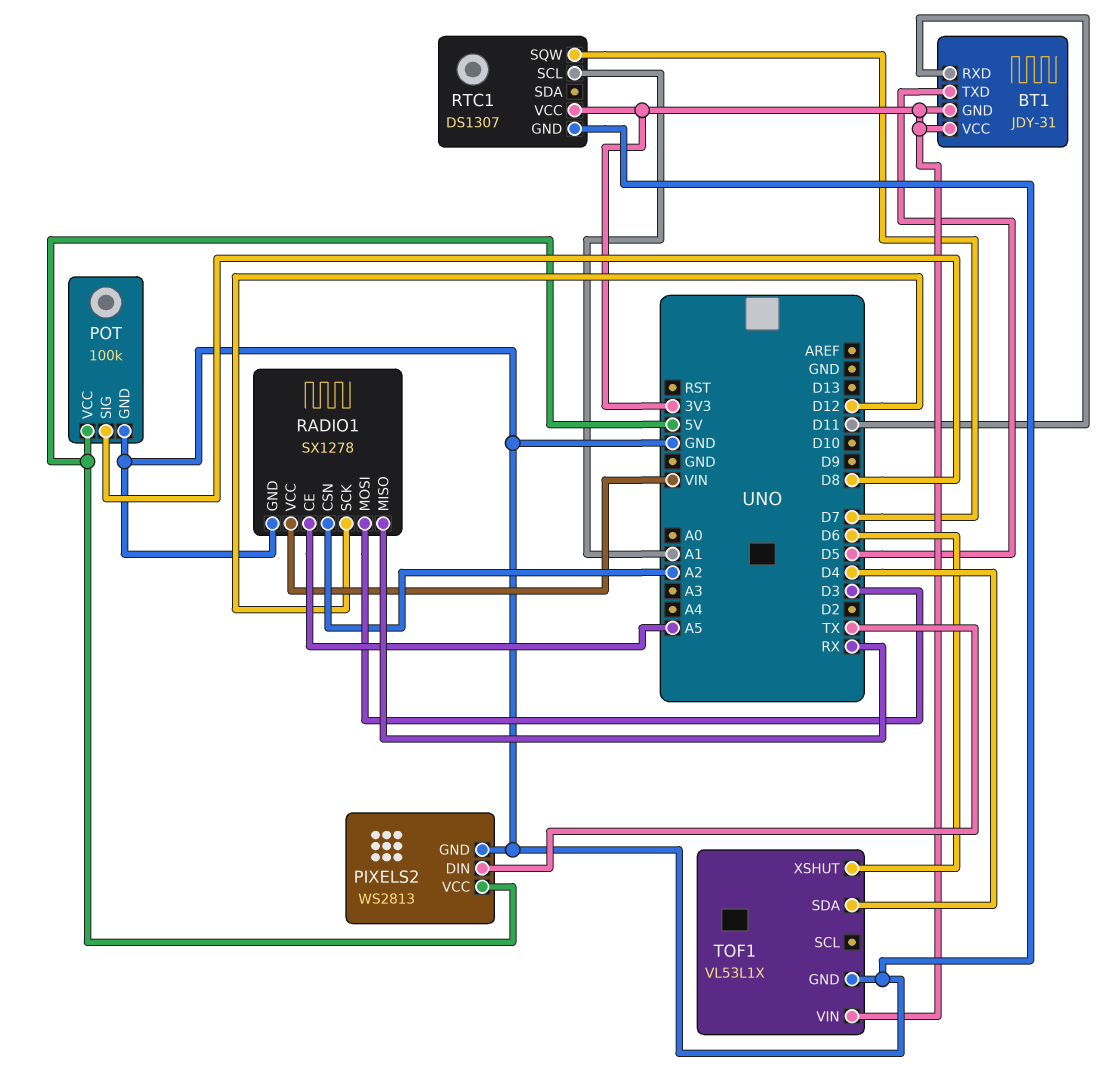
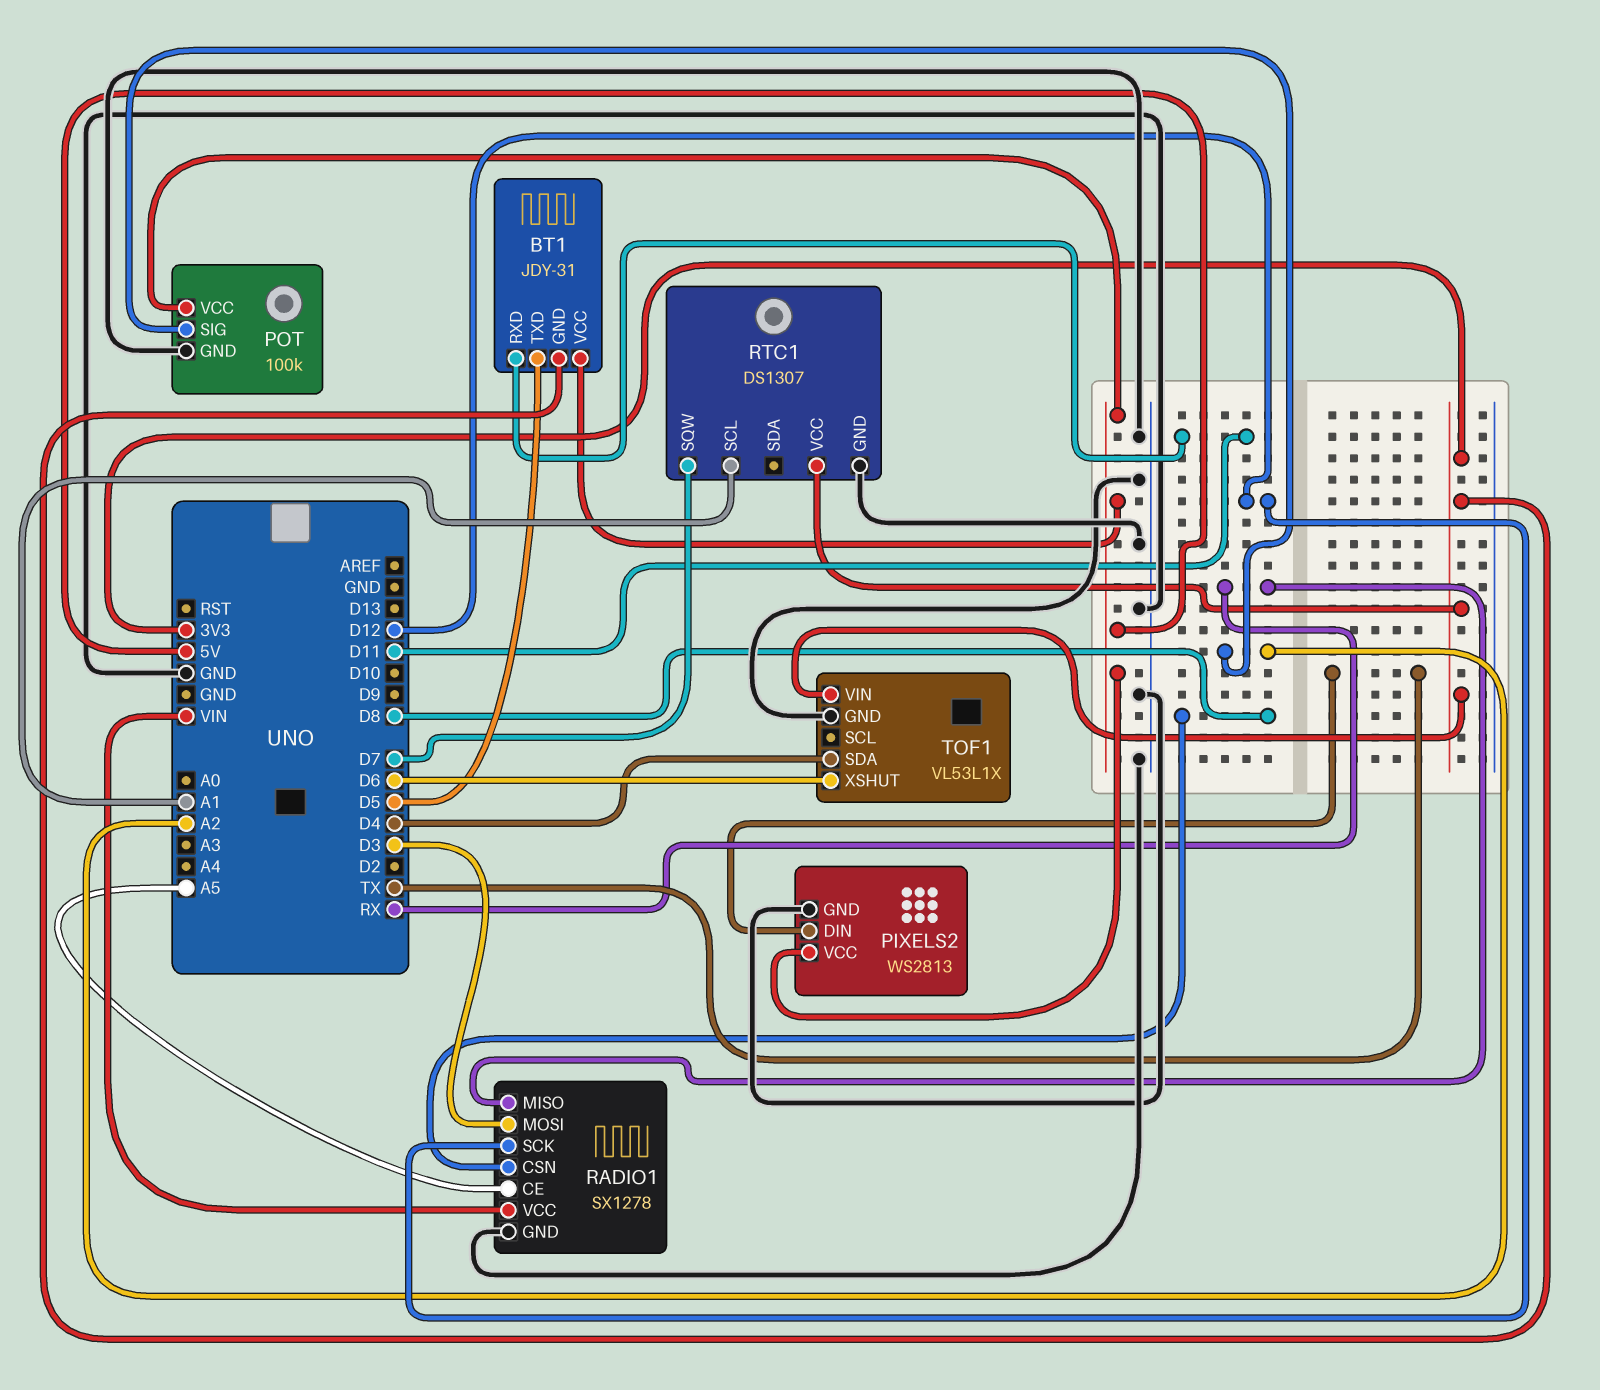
BT1 pin VCC: 3V3 -> 5V
POT pin SIG: D8 -> A2
RADIO1 pin CSN: A2 -> D8

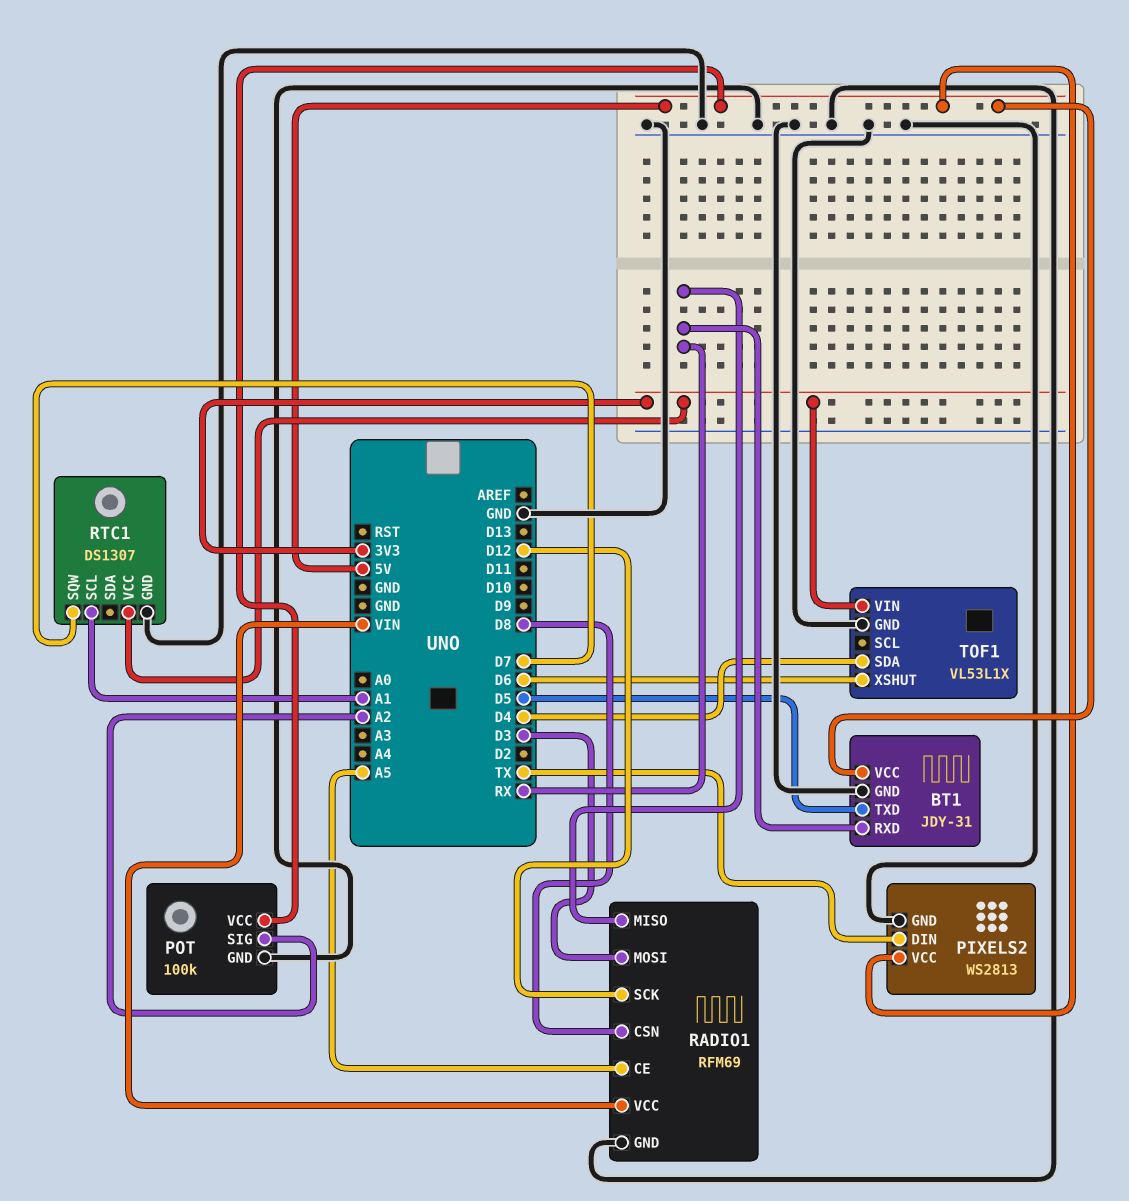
BT1 pin GND: 3V3 -> GND
BT1 pin RXD: D11 -> RX
RADIO1: SX1278 -> RFM69

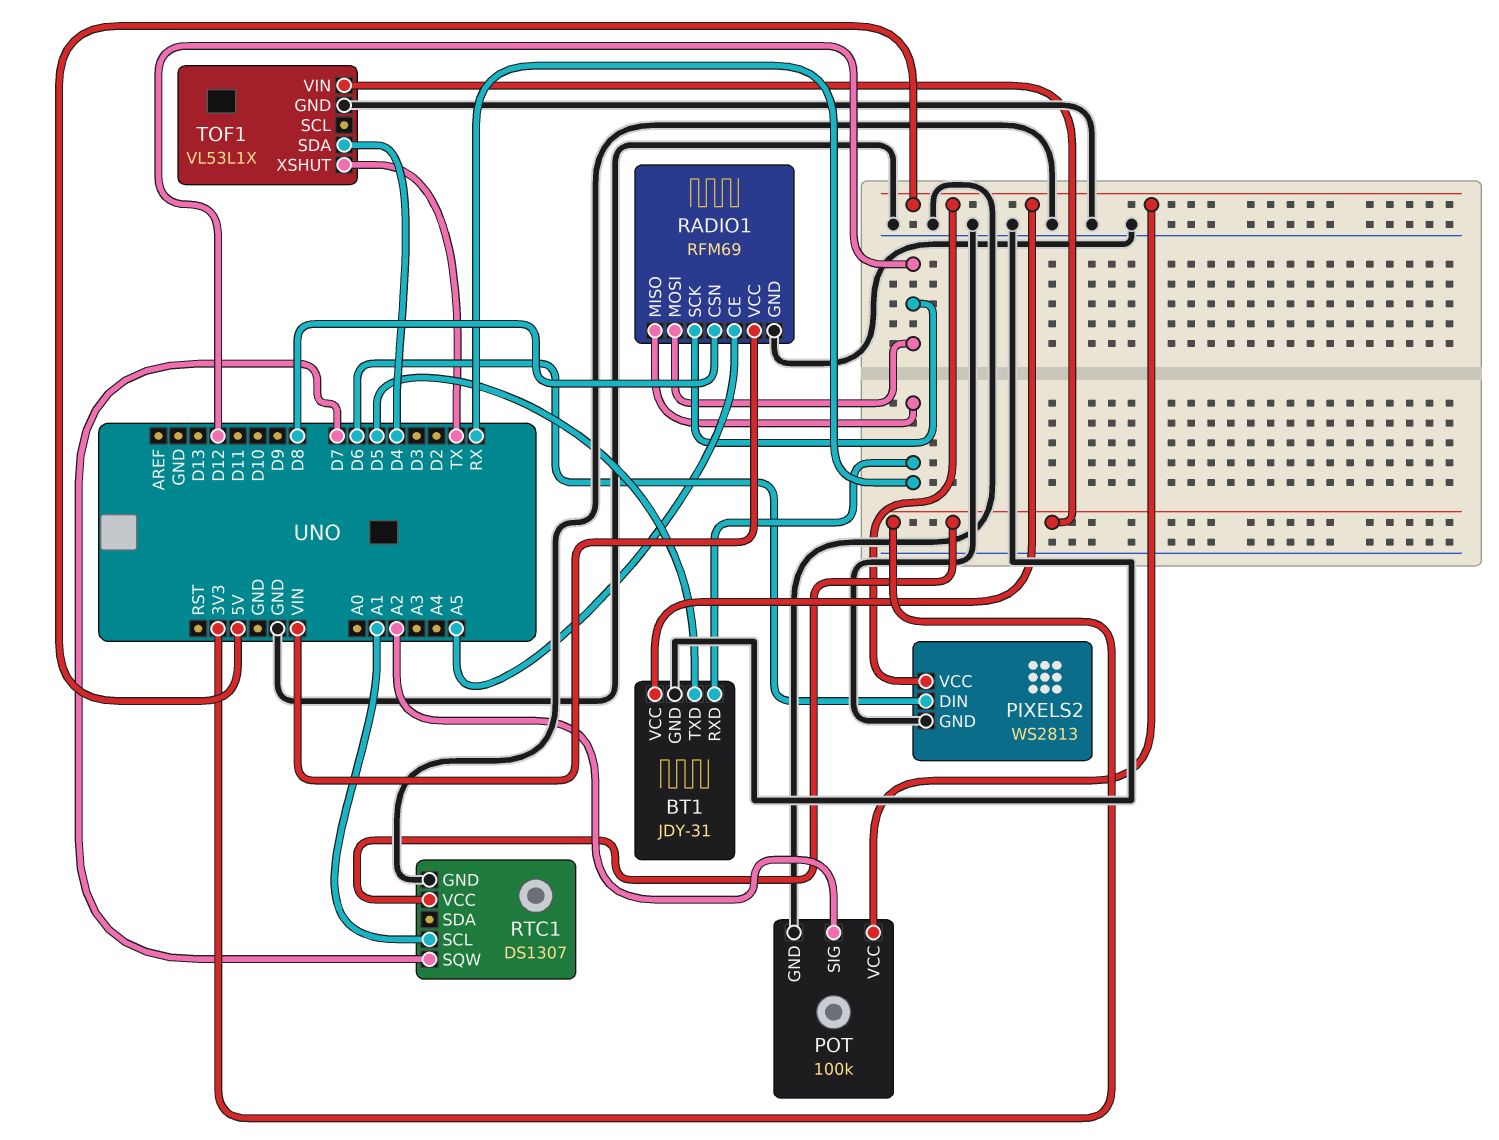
PIXELS2 pin DIN: TX -> D6
RADIO1 pin MOSI: D3 -> D12
TOF1 pin XSHUT: D6 -> TX

